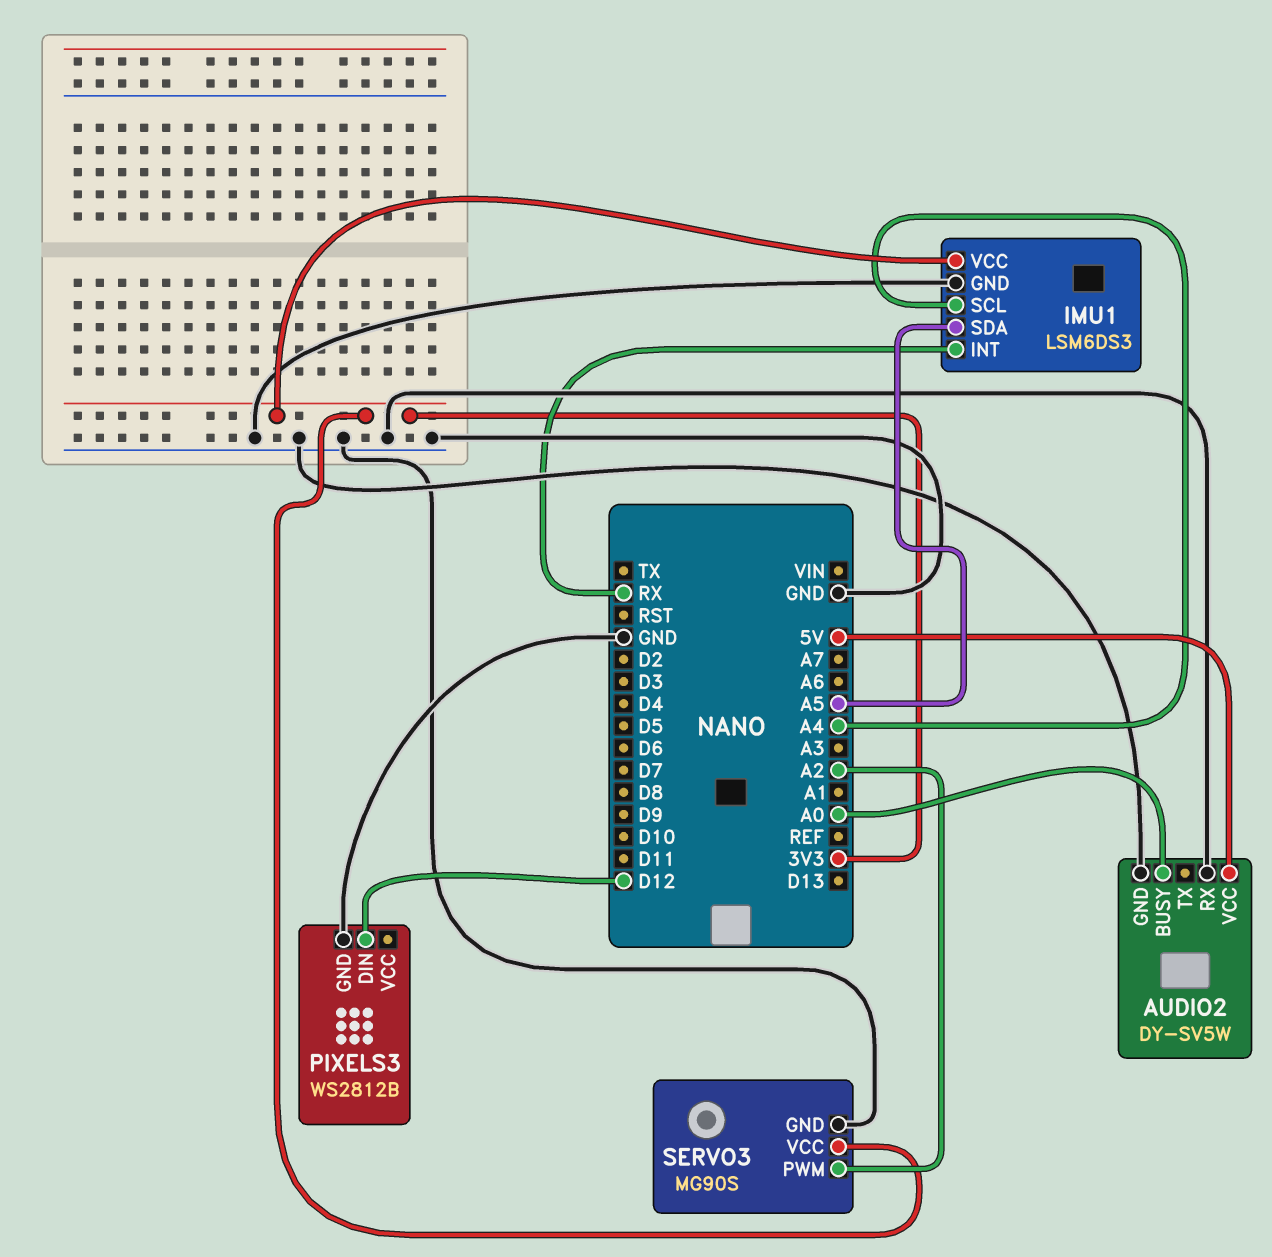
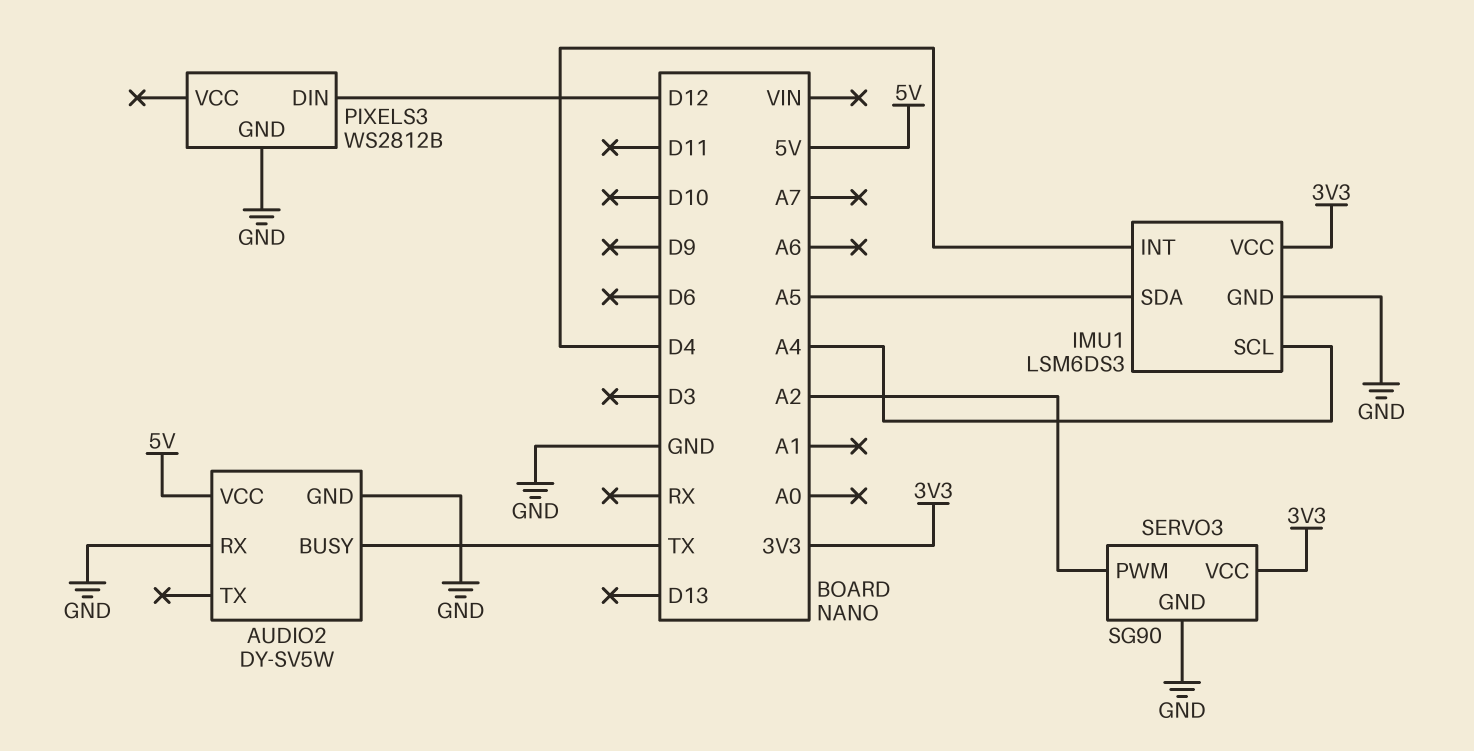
AUDIO2 pin BUSY: A0 -> TX
IMU1 pin INT: RX -> D4
SERVO3: MG90S -> SG90

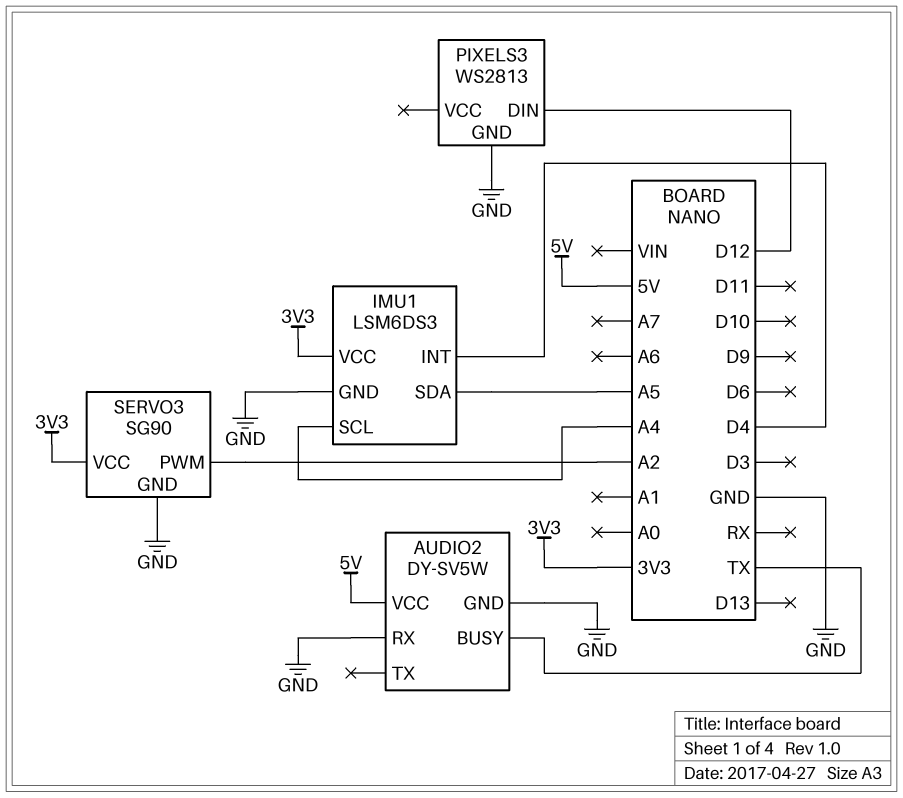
PIXELS3: WS2812B -> WS2813

